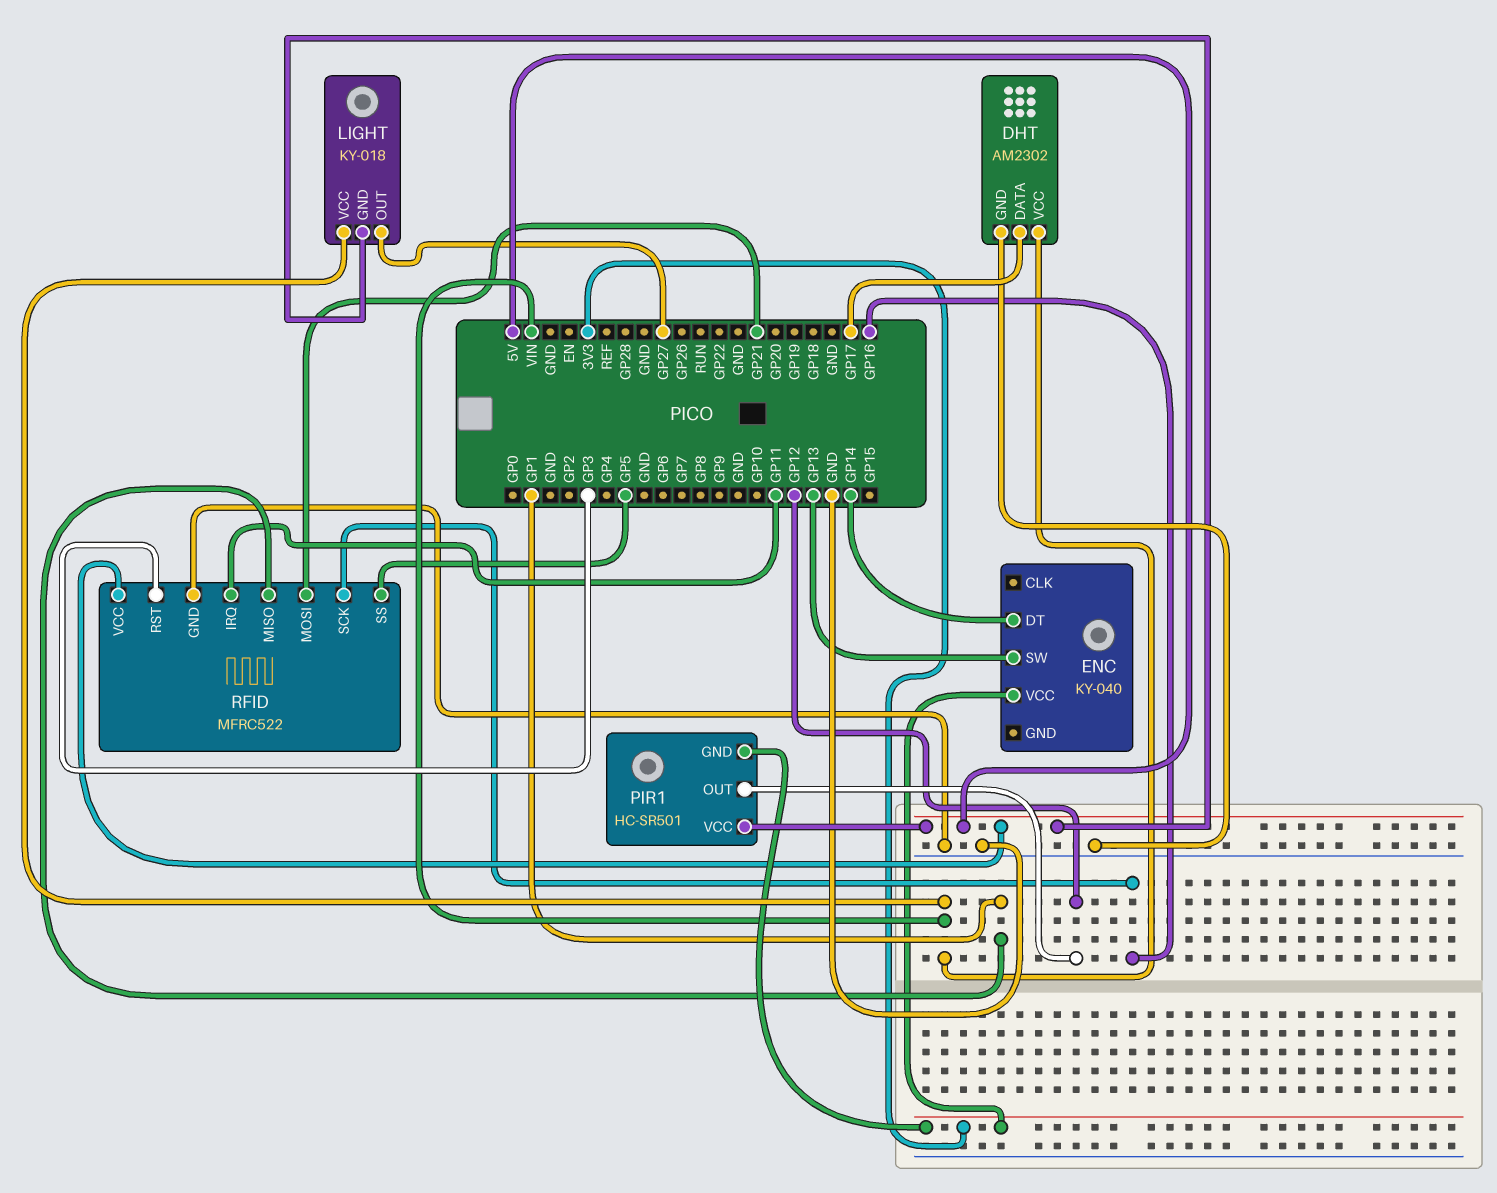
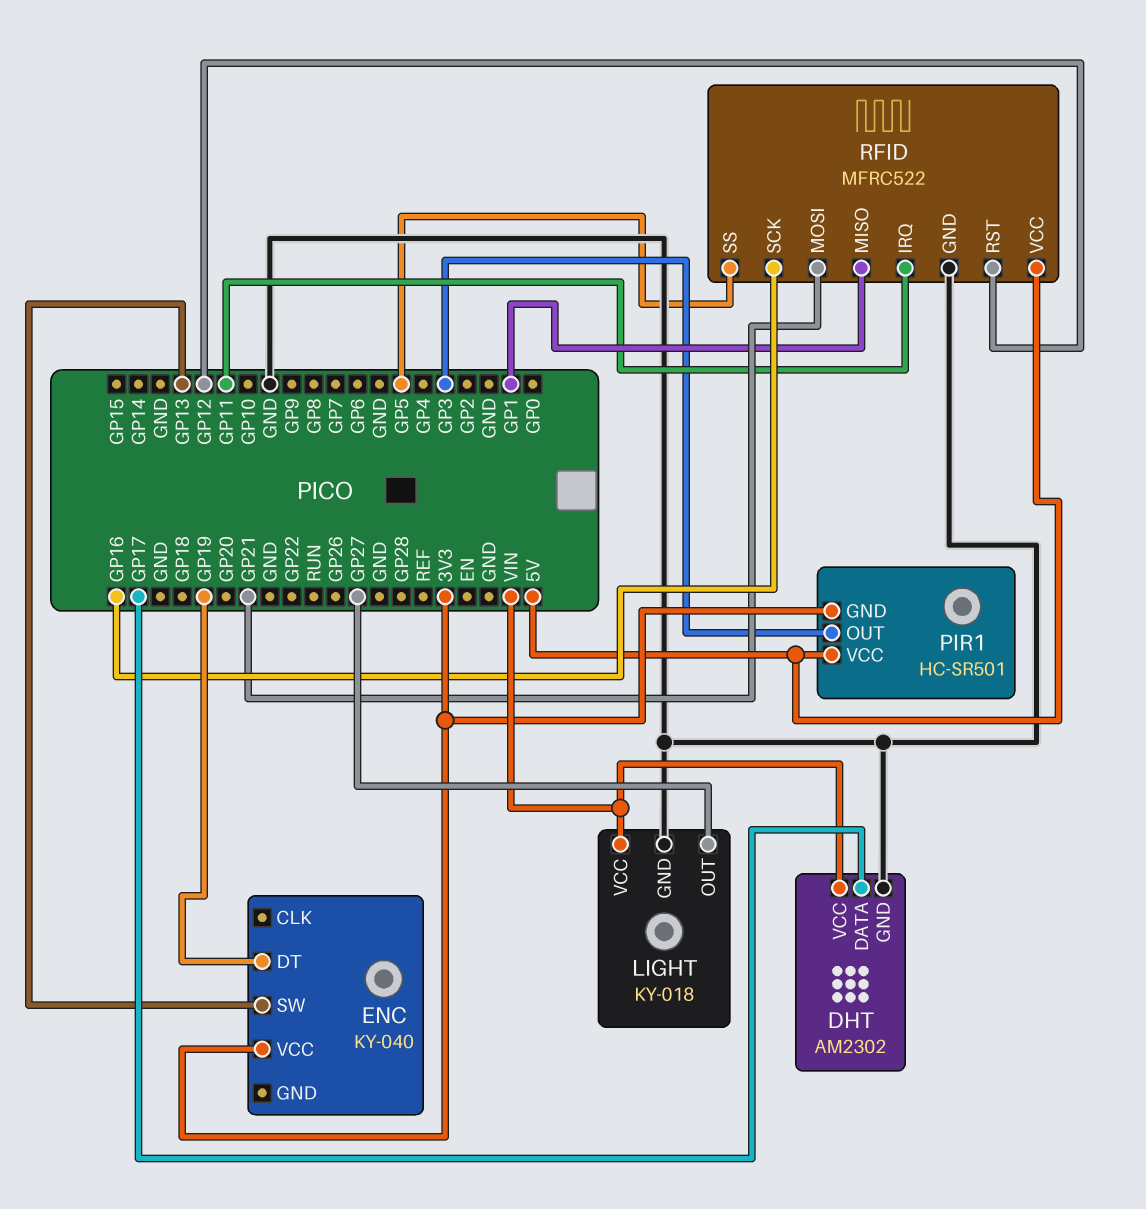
ENC pin DT: GP14 -> GP19
LIGHT pin GND: 5V -> GND
PIR1 pin OUT: GP12 -> GP3
RFID pin RST: GP3 -> GP12

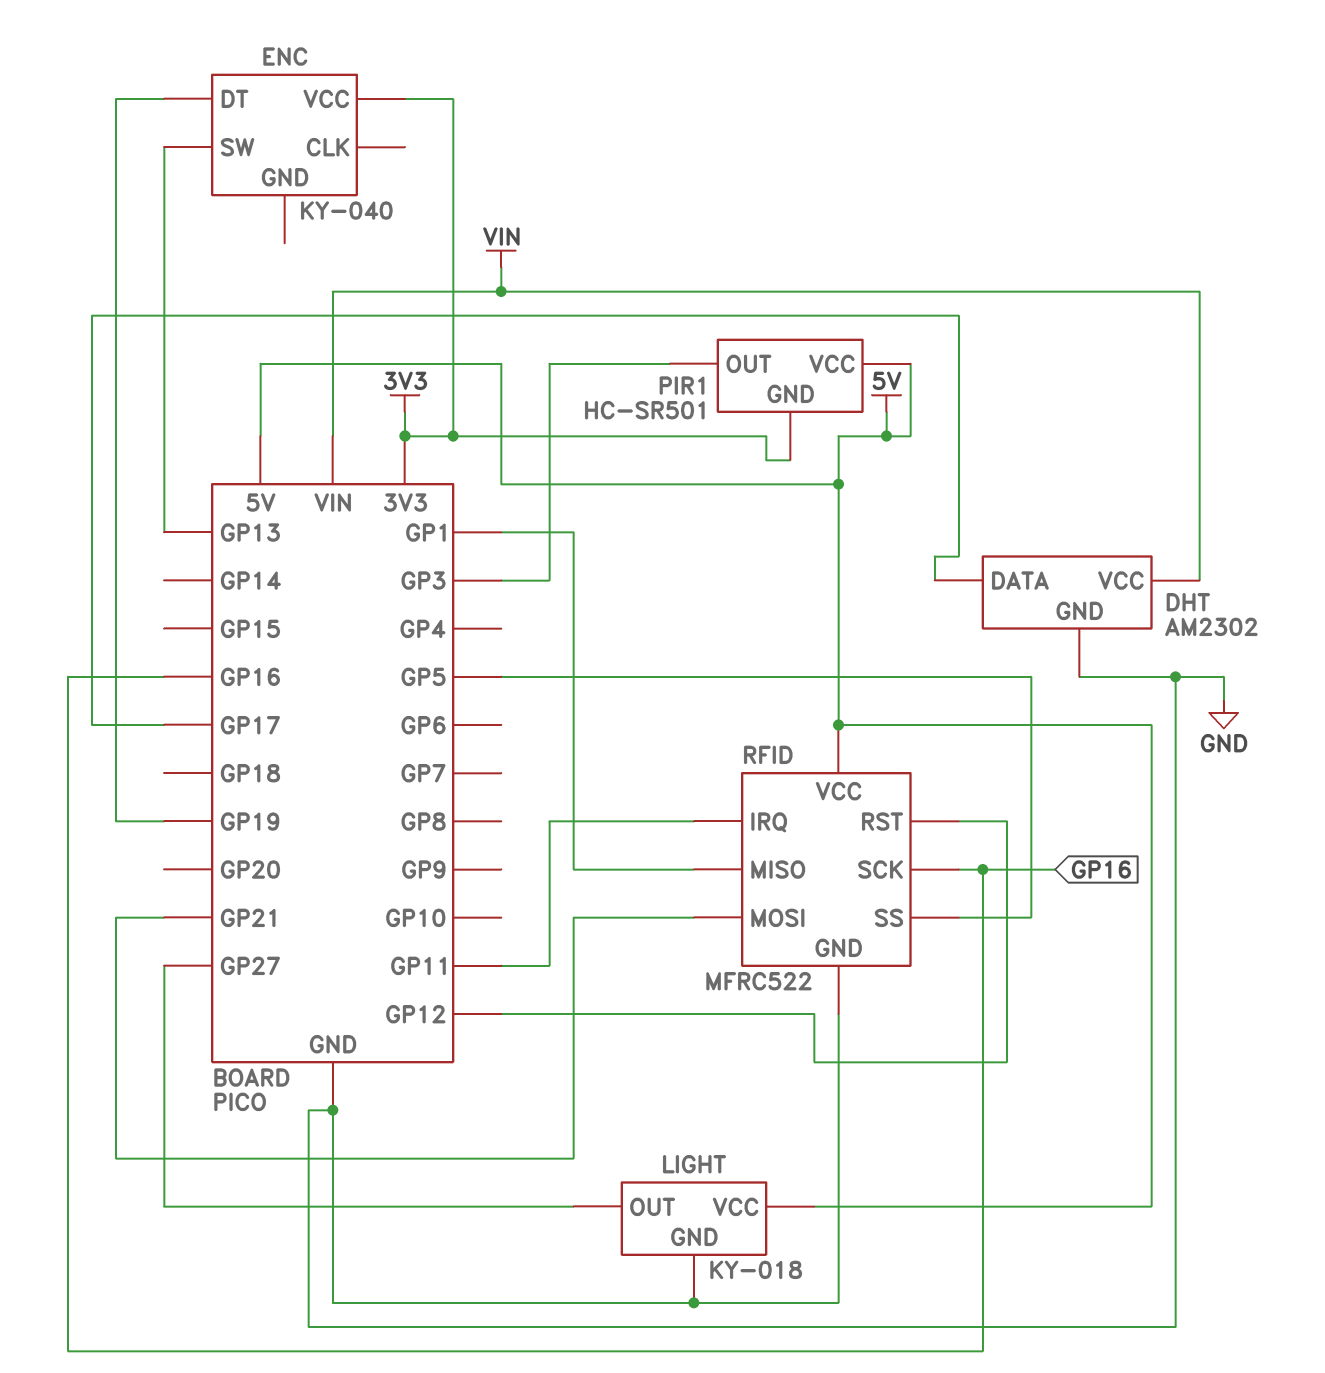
LIGHT pin VCC: VIN -> 5V

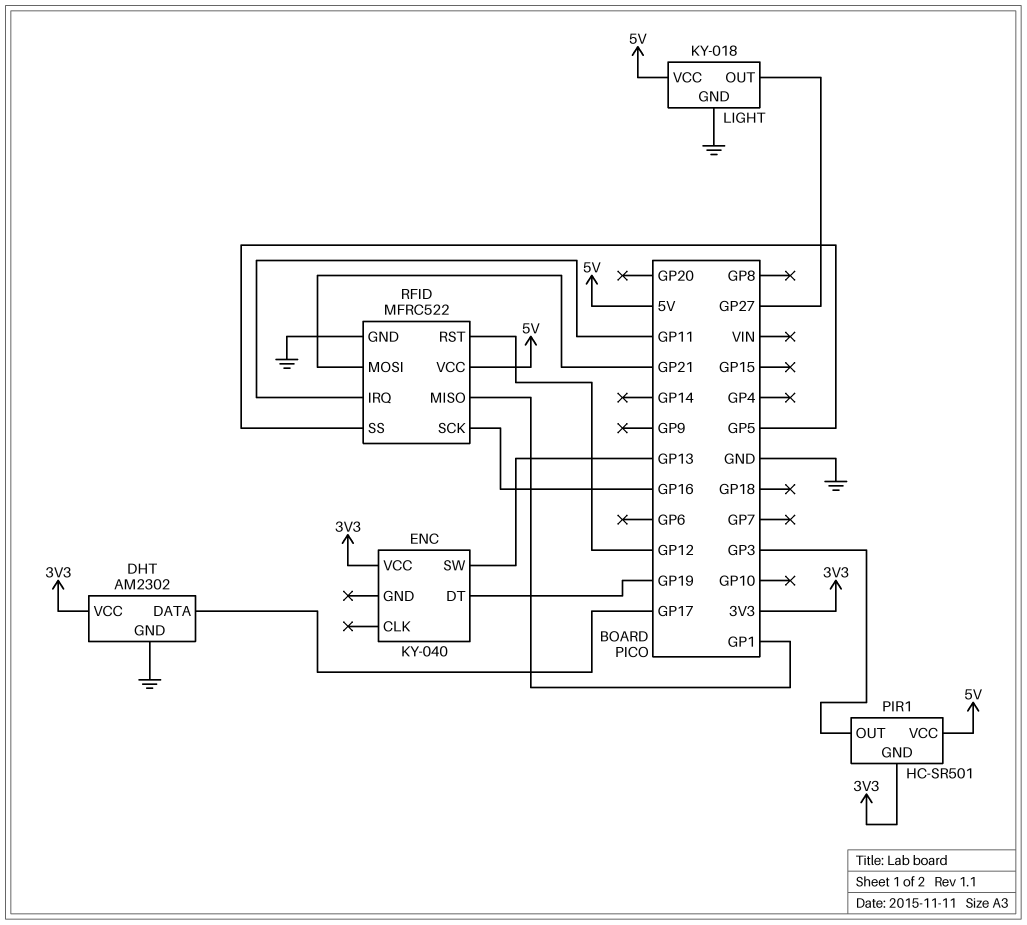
DHT pin VCC: VIN -> 3V3

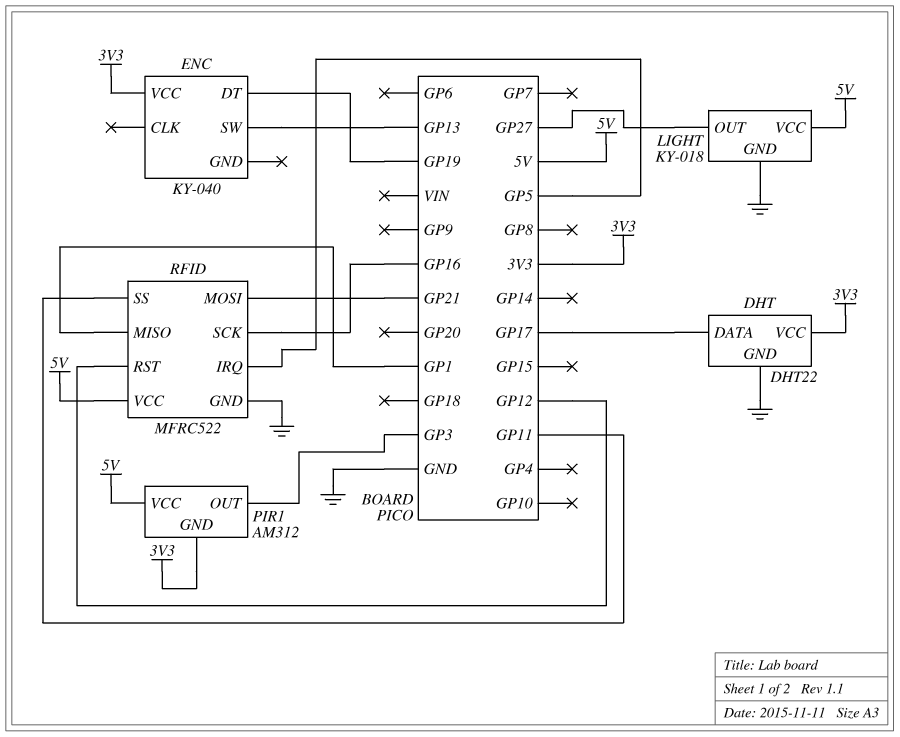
DHT: AM2302 -> DHT22
PIR1: HC-SR501 -> AM312
RFID pin IRQ: GP11 -> GP5
RFID pin SS: GP5 -> GP11

